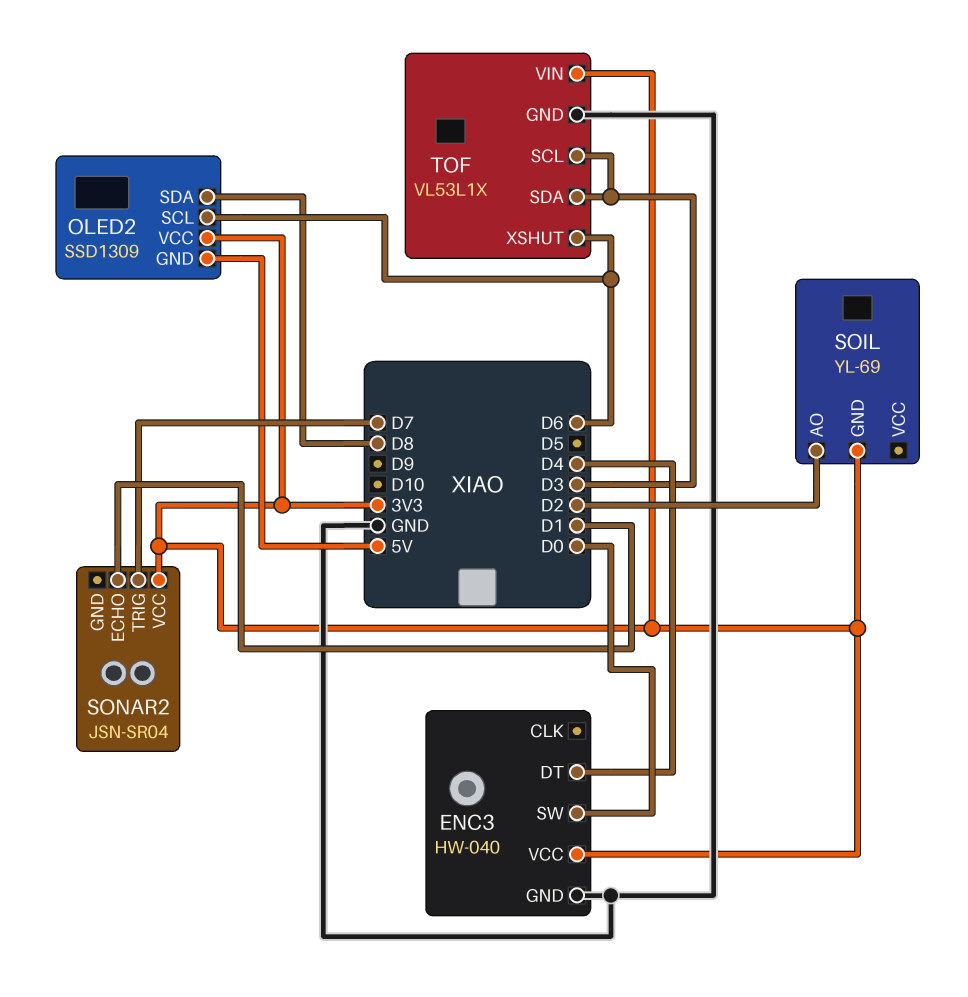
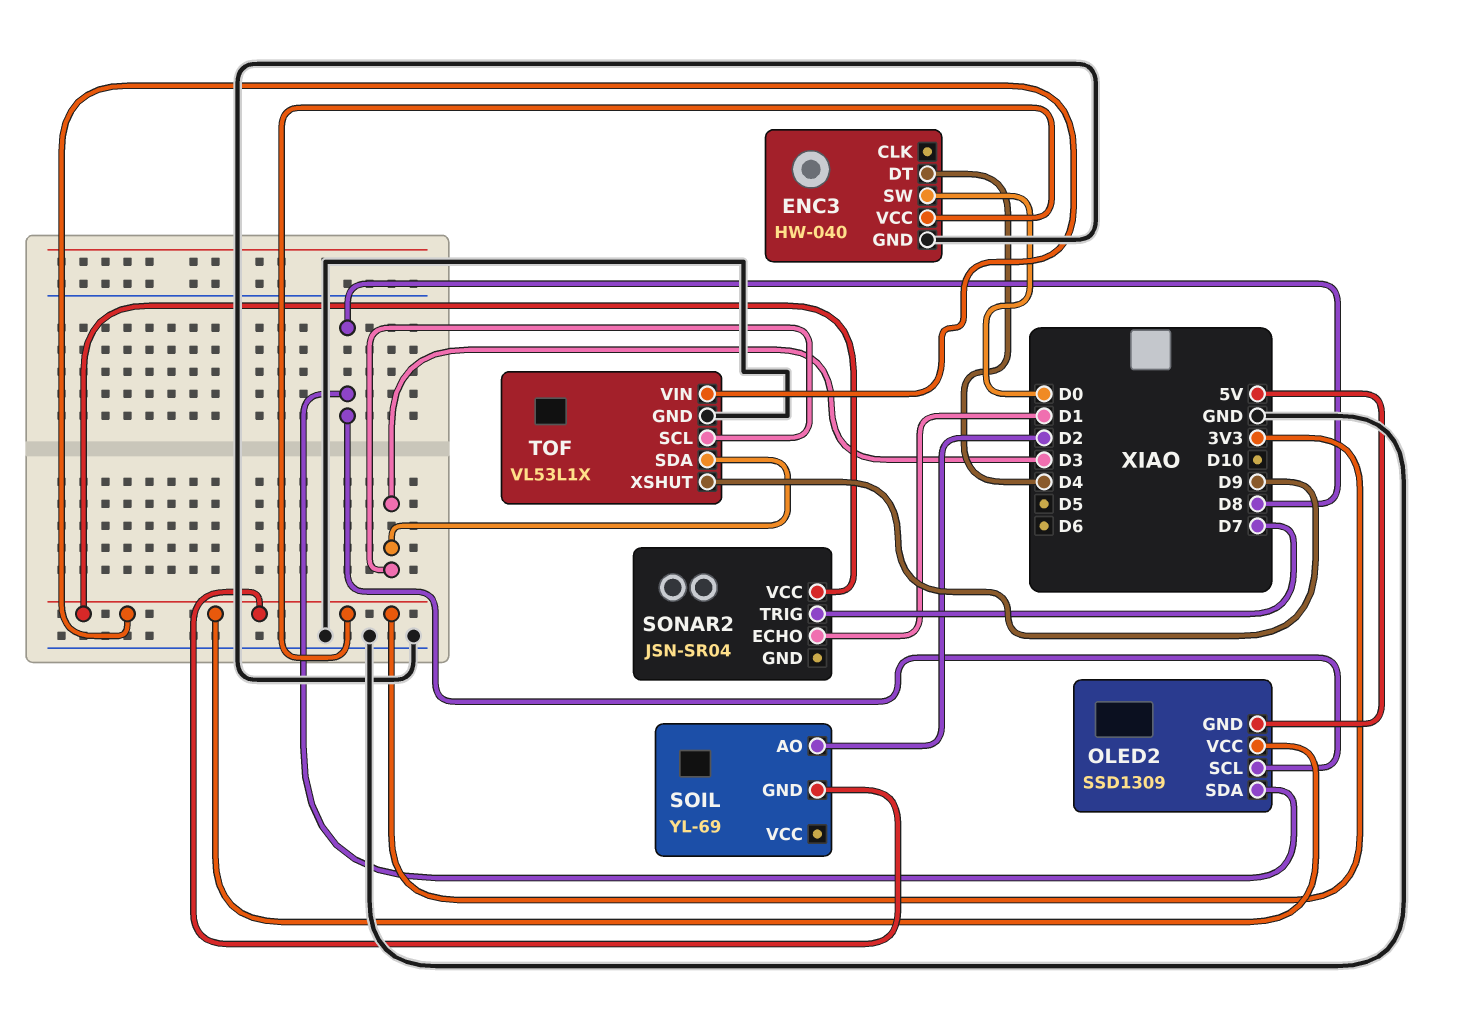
OLED2 pin SCL: D6 -> D8
TOF pin XSHUT: D6 -> D9

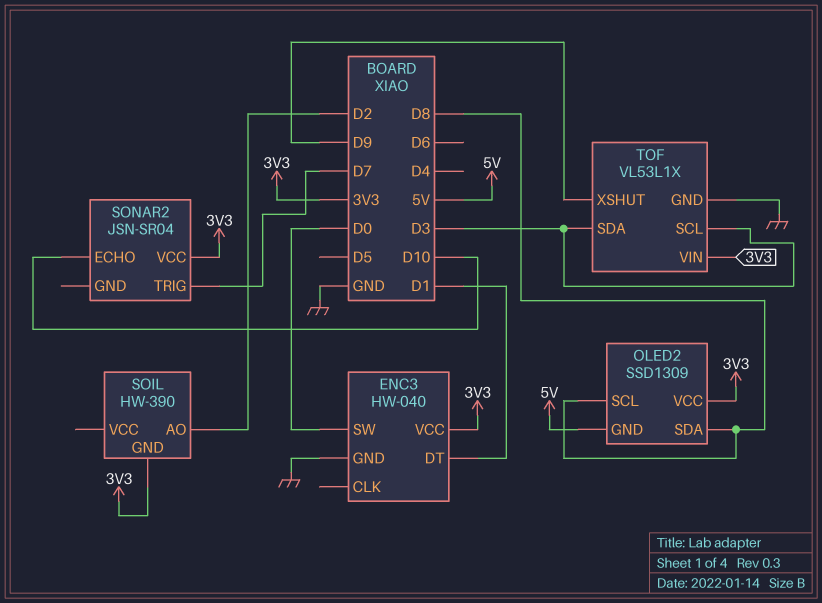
ENC3 pin DT: D4 -> D1
SOIL: YL-69 -> HW-390
SONAR2 pin ECHO: D1 -> D10

